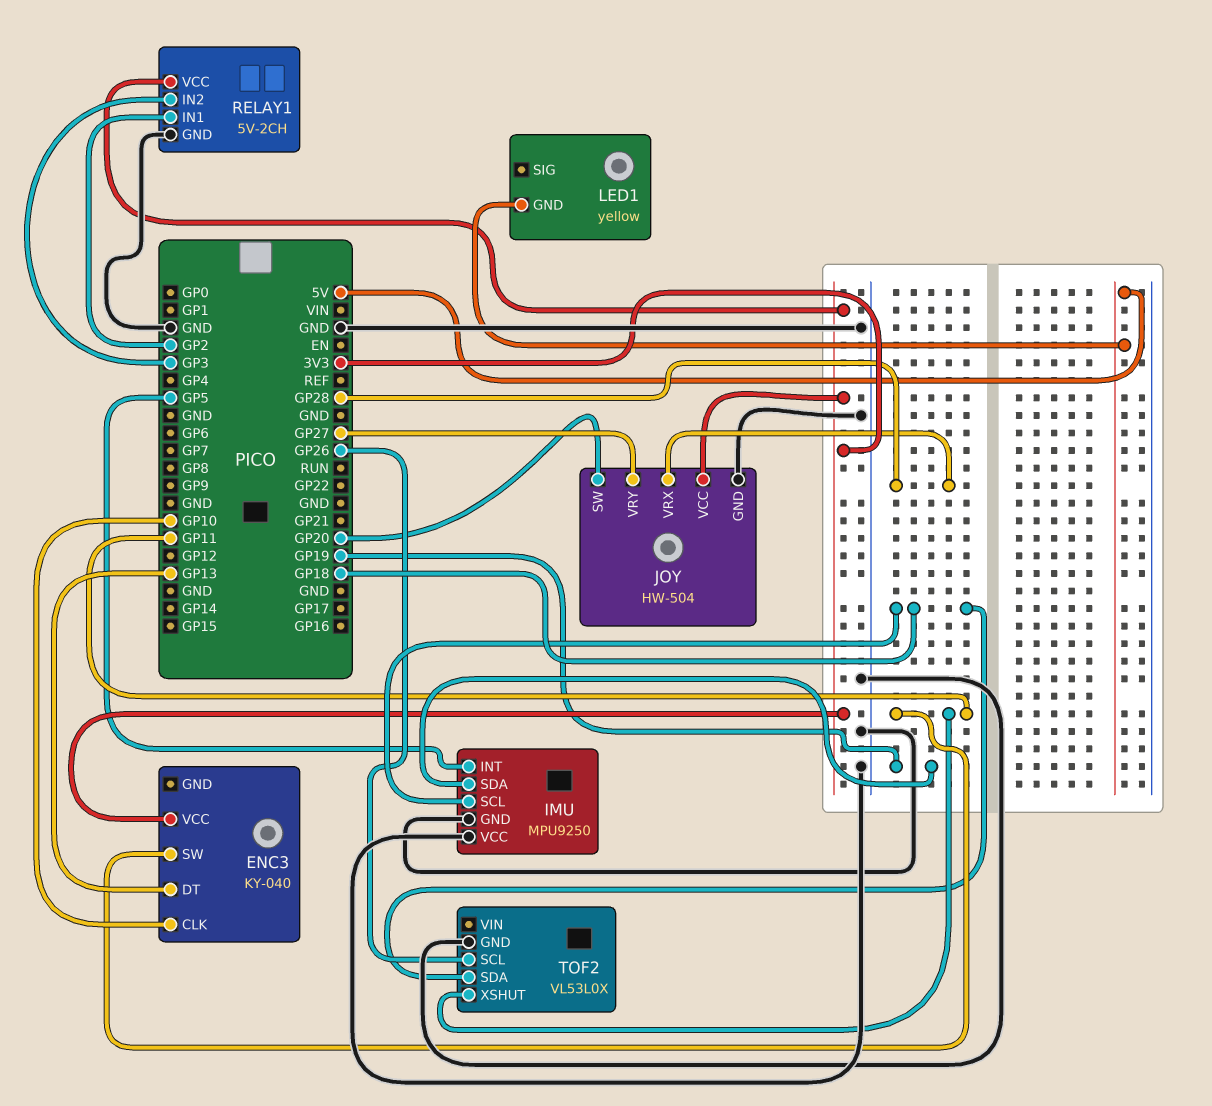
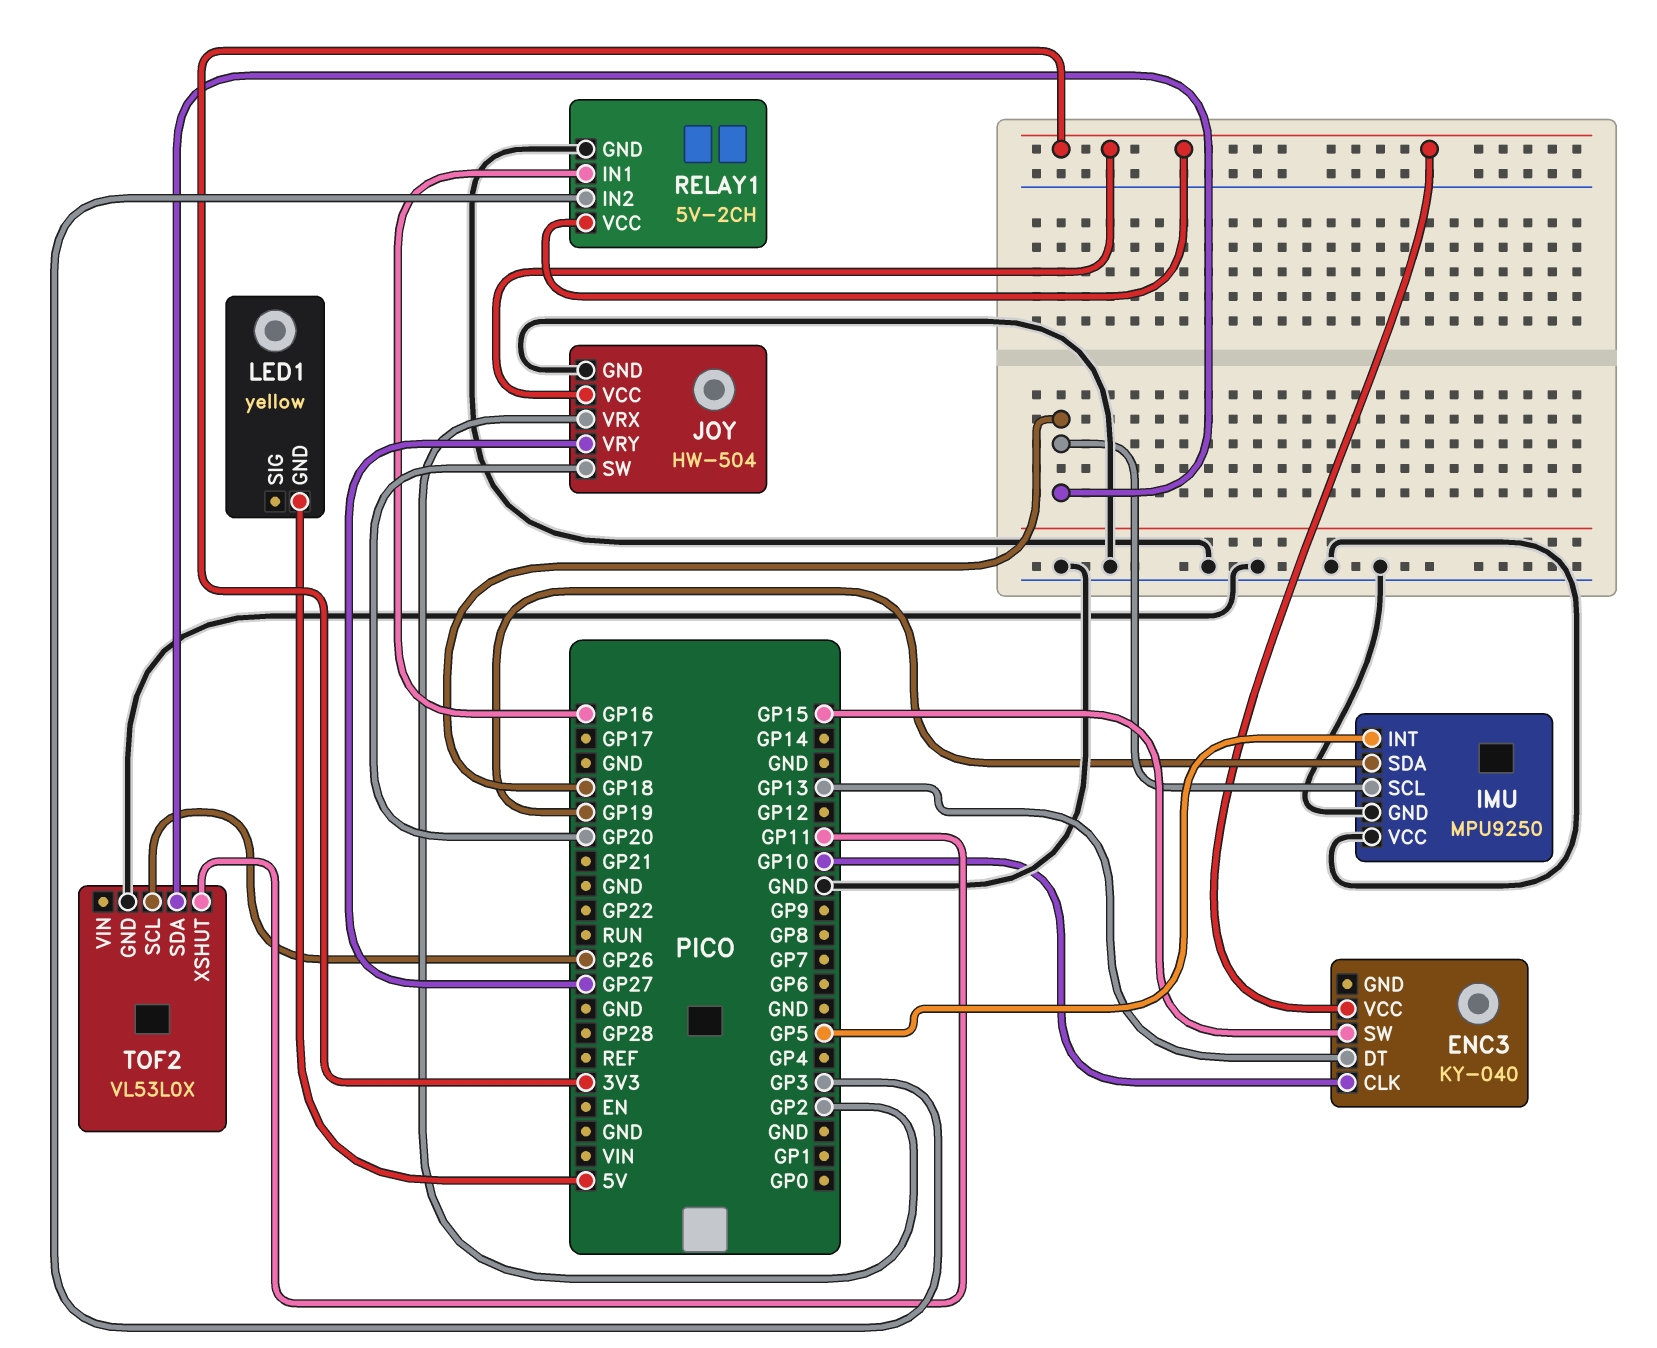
ENC3 pin SW: GP11 -> GP15
JOY pin VRX: GP28 -> GP2
RELAY1 pin IN1: GP2 -> GP16

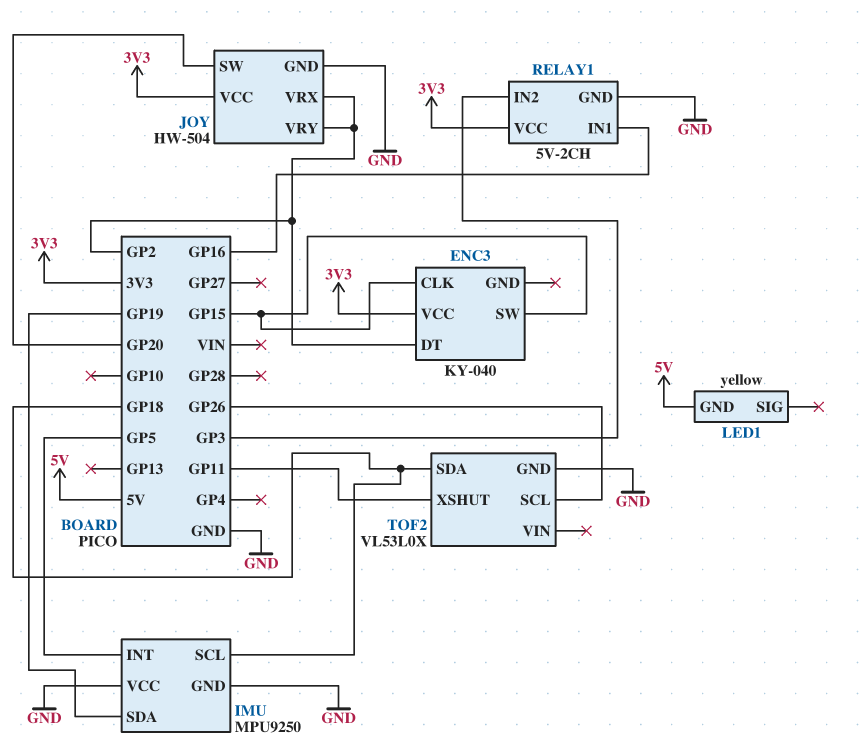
ENC3 pin CLK: GP10 -> GP15
ENC3 pin DT: GP13 -> GP2
JOY pin VRY: GP27 -> GP2

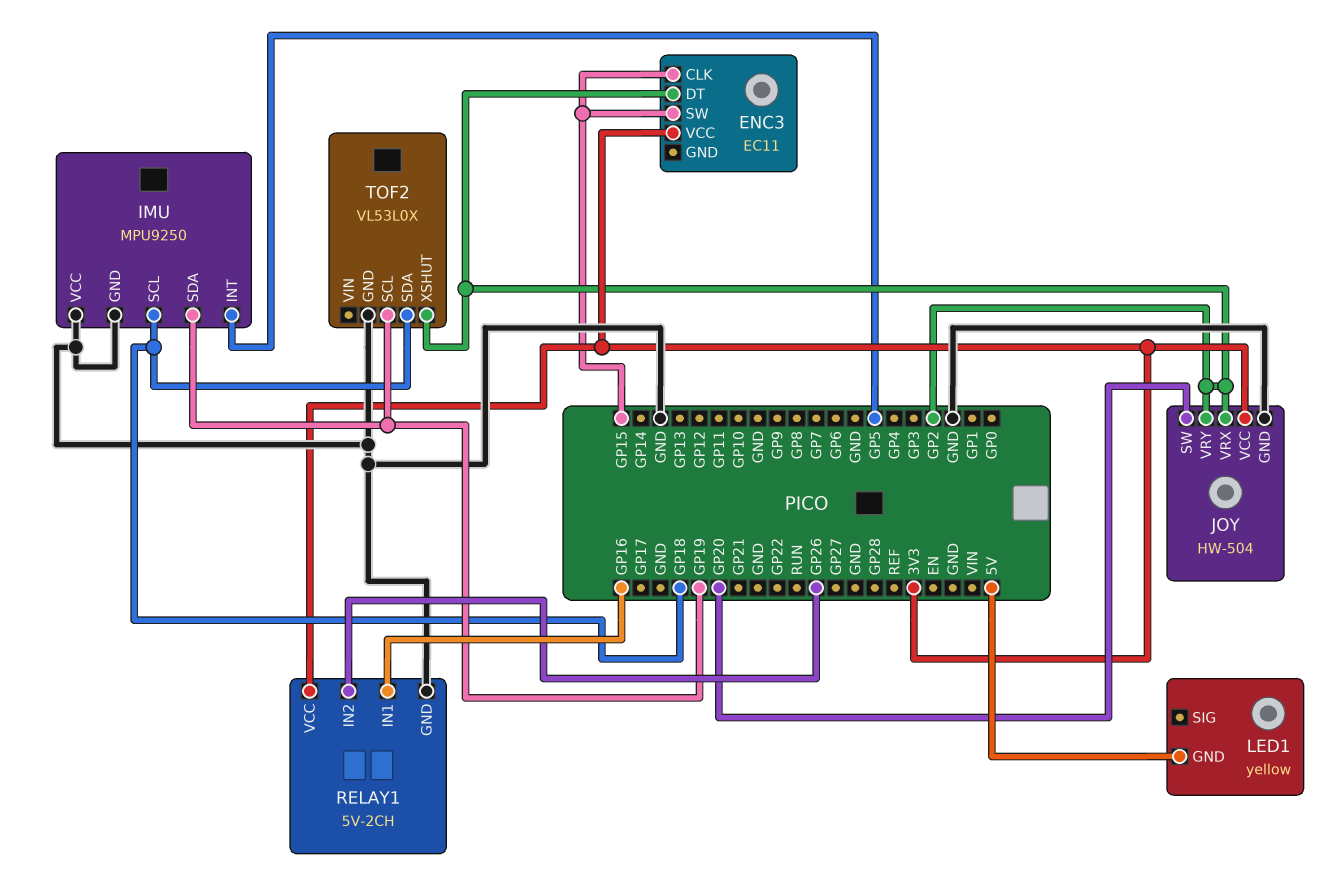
ENC3: KY-040 -> EC11
RELAY1 pin IN2: GP3 -> GP26
TOF2 pin SCL: GP26 -> GP19
TOF2 pin XSHUT: GP11 -> GP2

